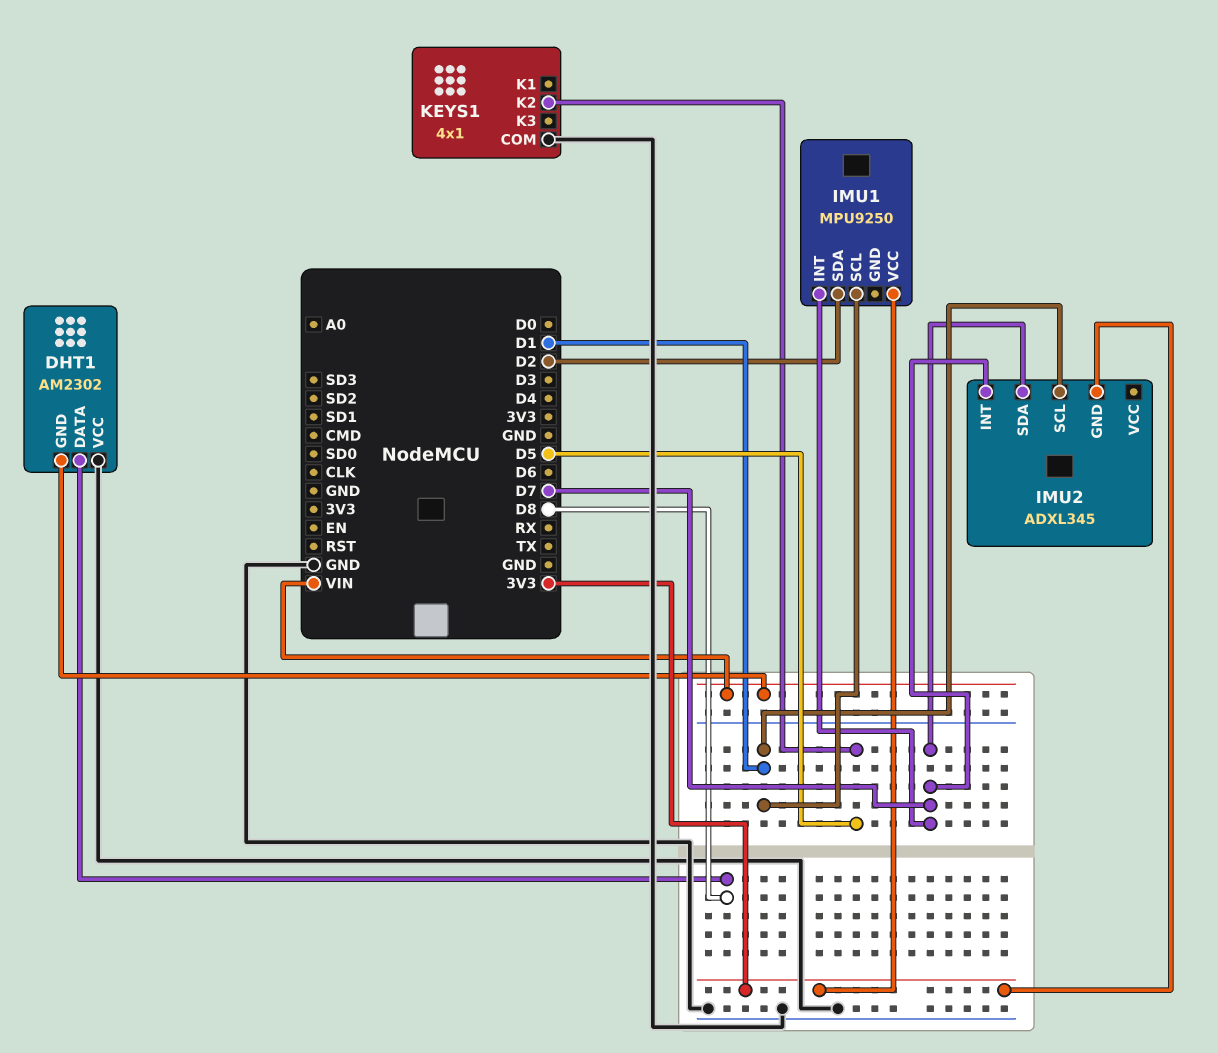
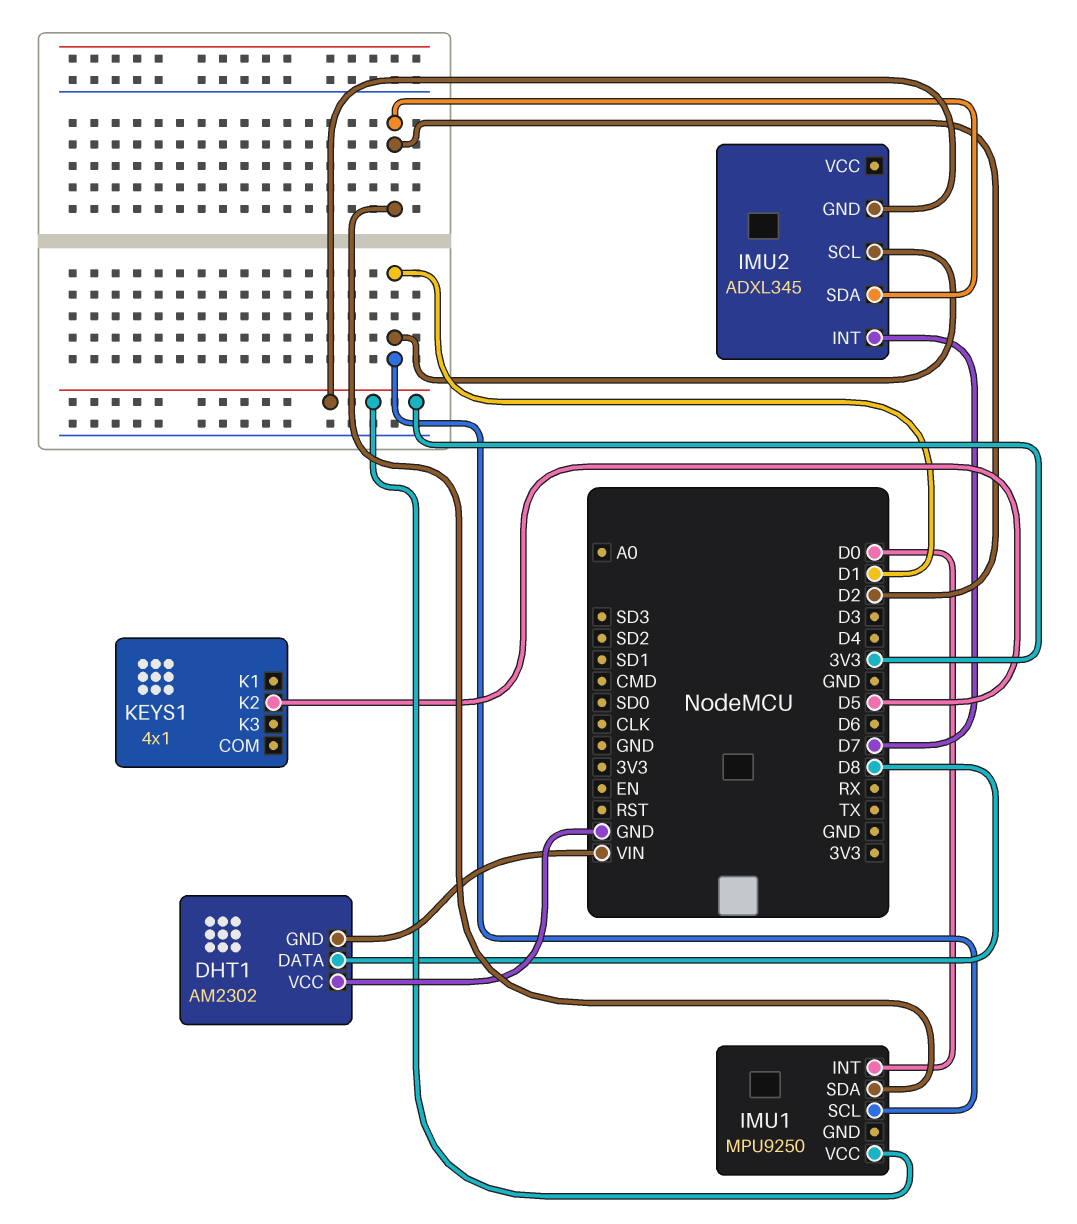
IMU1 pin INT: D7 -> D0
IMU2 pin SDA: D7 -> D2
KEYS1 pin COM: GND -> none

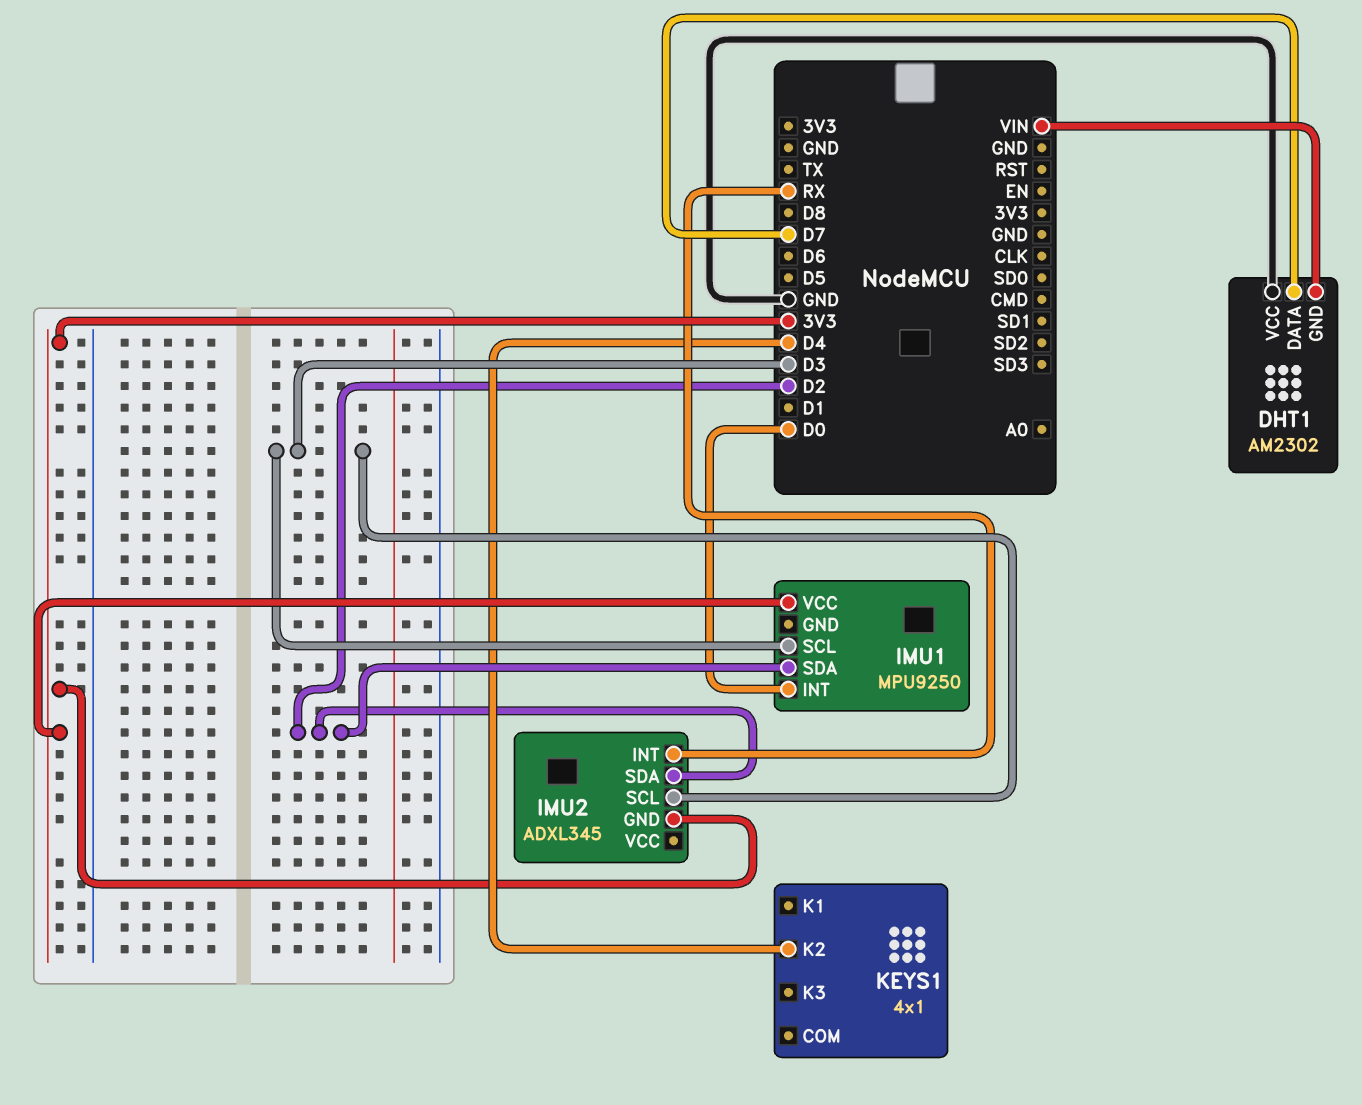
DHT1 pin DATA: D8 -> D7
IMU1 pin SCL: D1 -> D3
IMU2 pin INT: D7 -> RX
IMU2 pin SCL: D1 -> D3
KEYS1 pin K2: D5 -> D4

